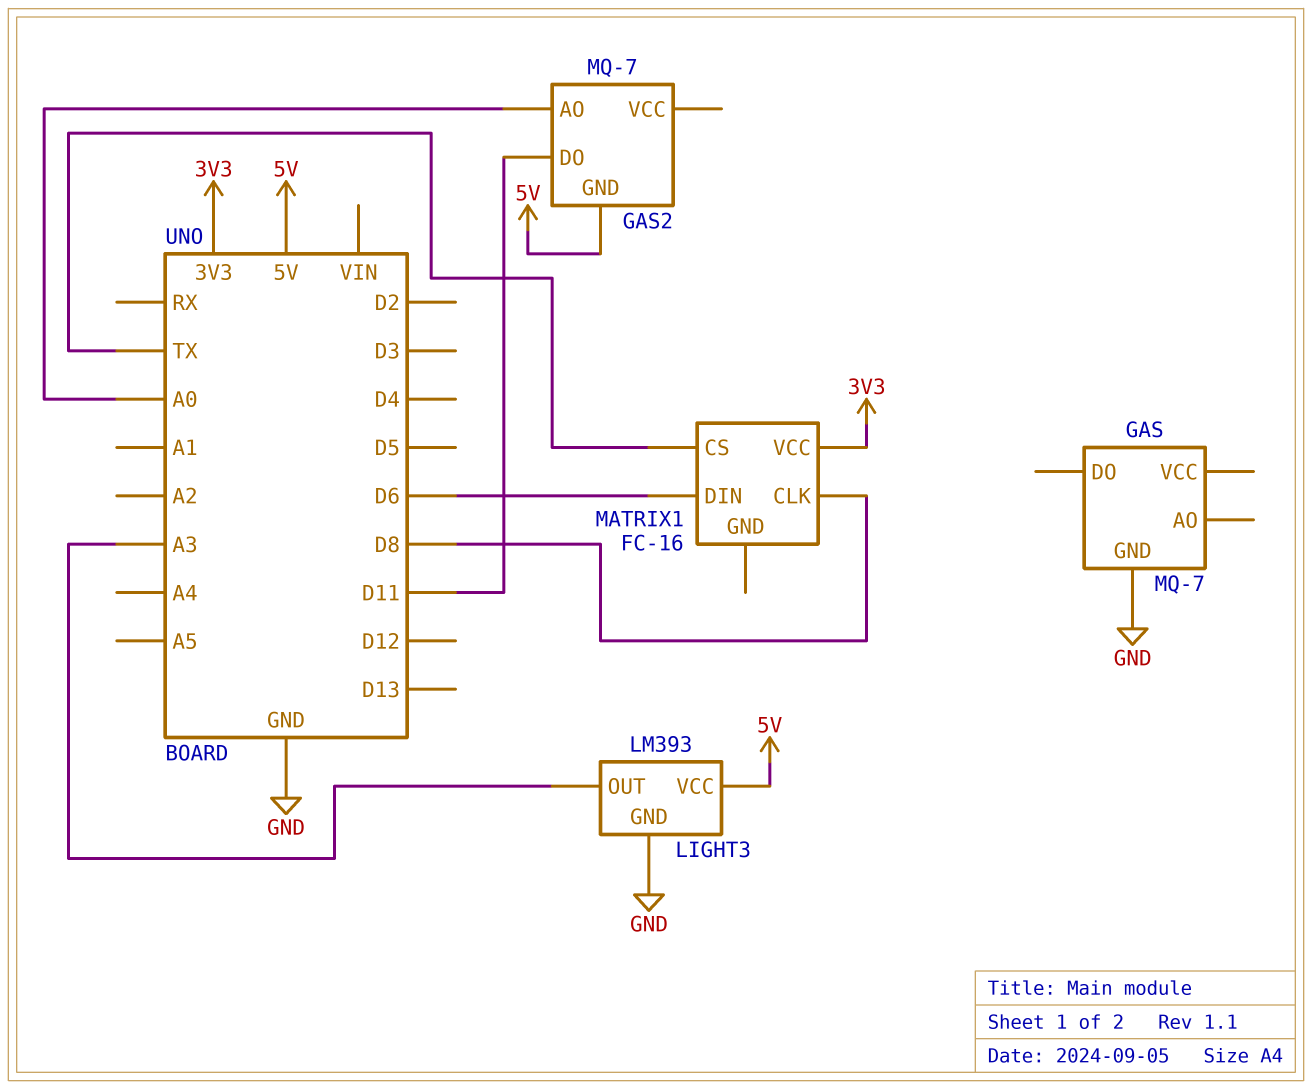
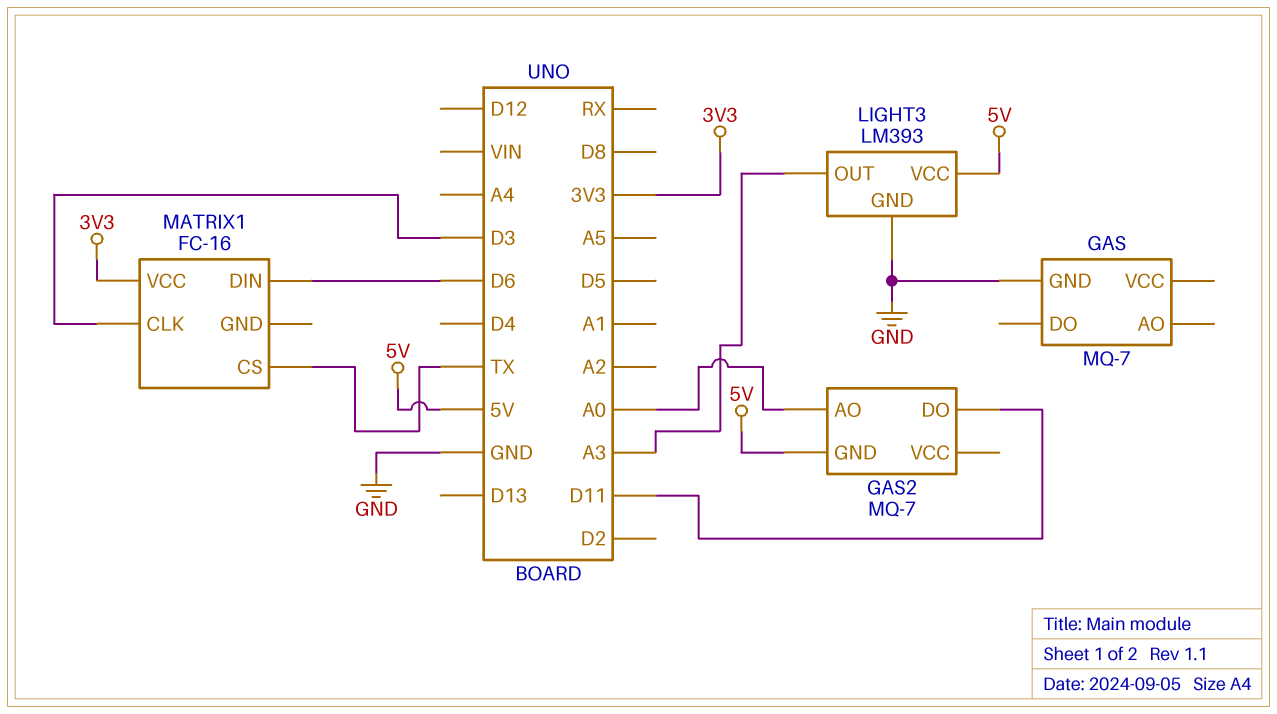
MATRIX1 pin CLK: D8 -> D3

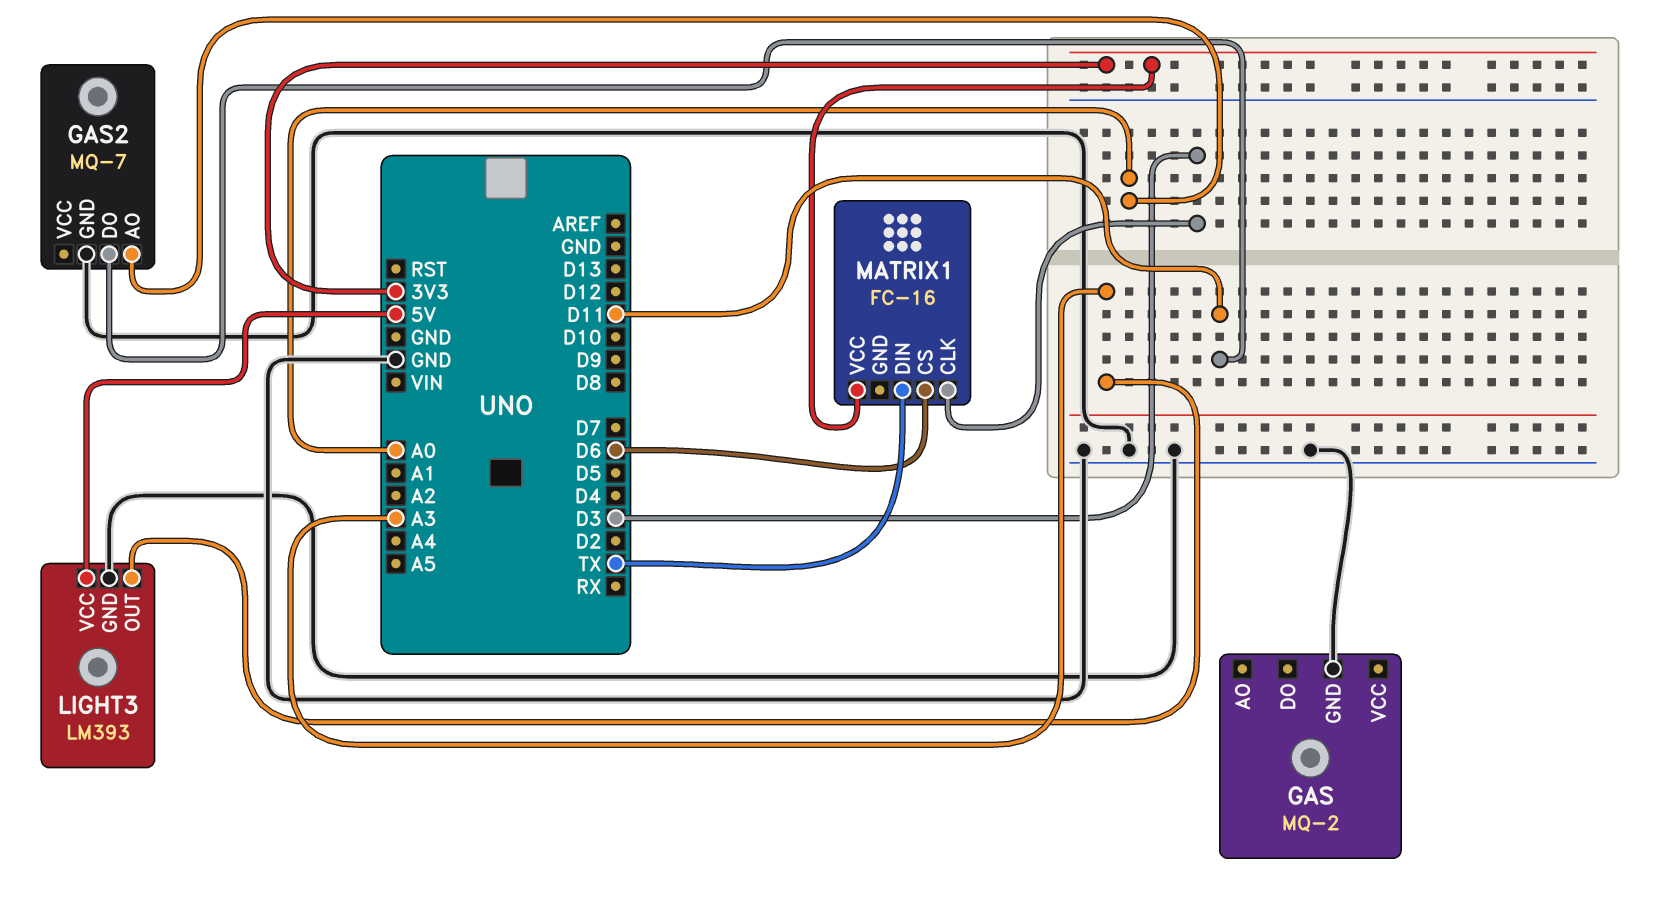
GAS: MQ-7 -> MQ-2
GAS2 pin GND: 5V -> GND
MATRIX1 pin CS: TX -> D6
MATRIX1 pin DIN: D6 -> TX

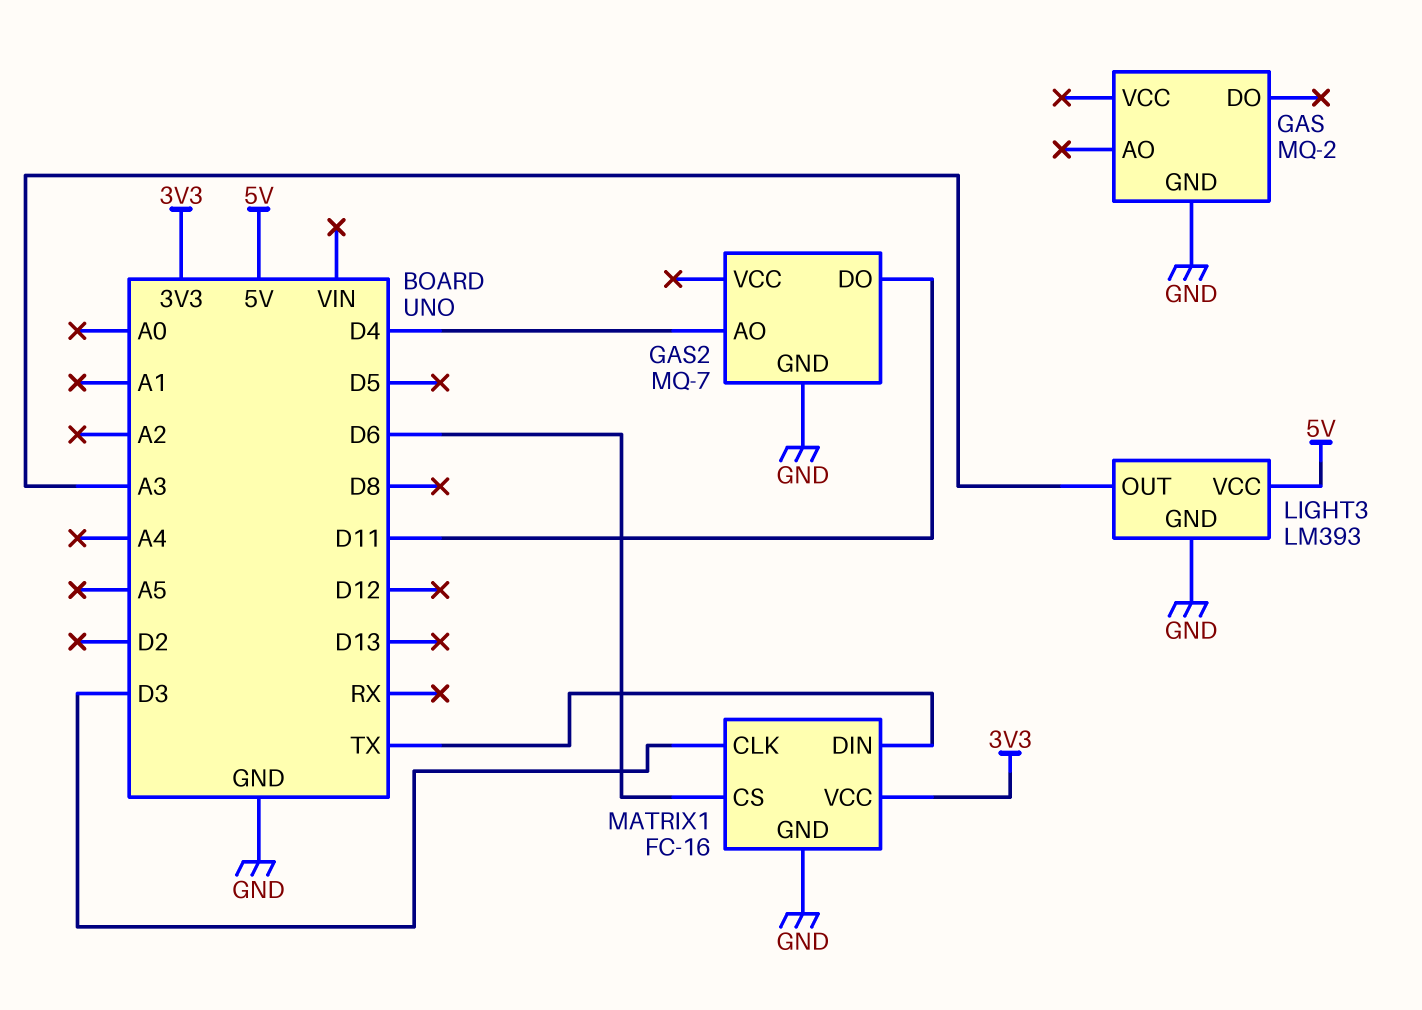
GAS2 pin AO: A0 -> D4
MATRIX1 pin GND: none -> GND

